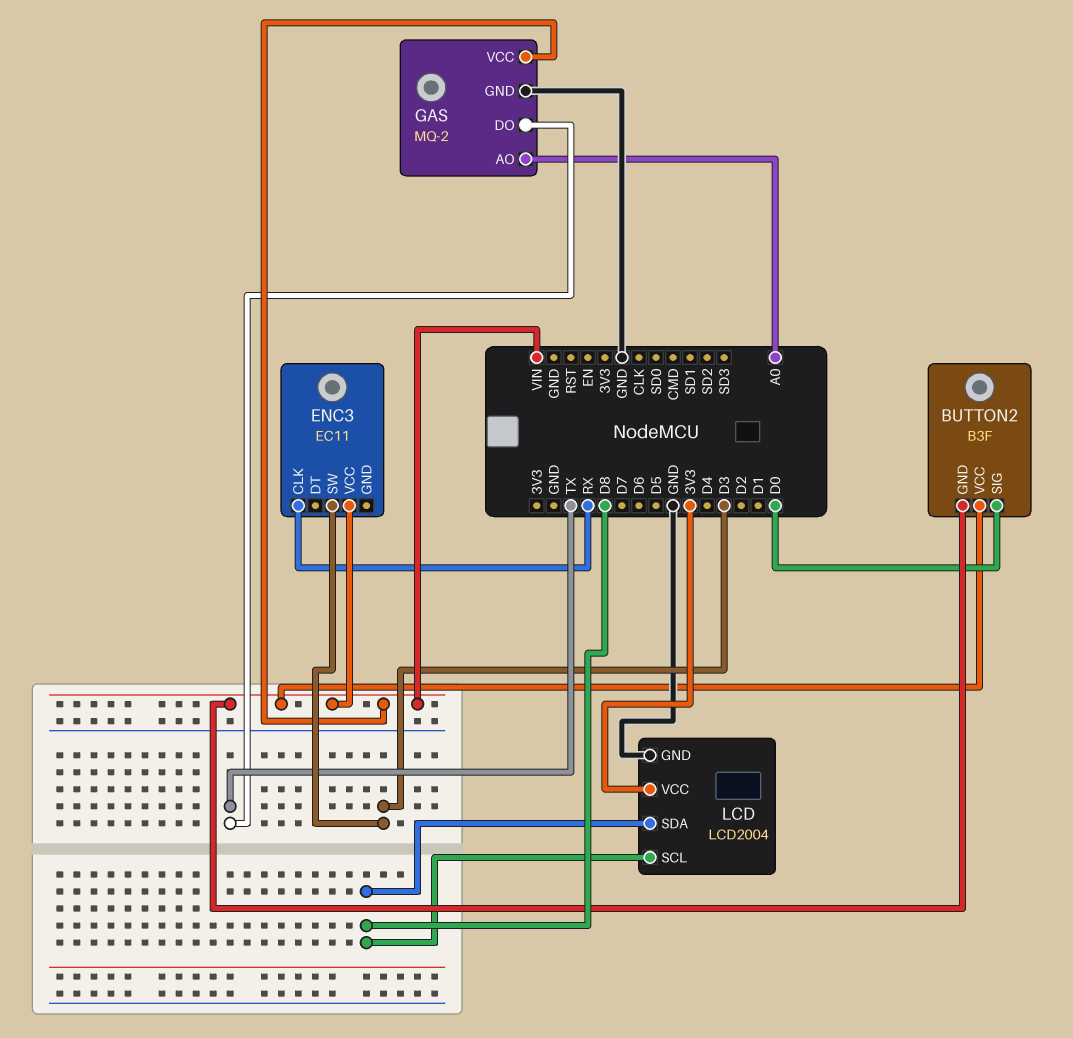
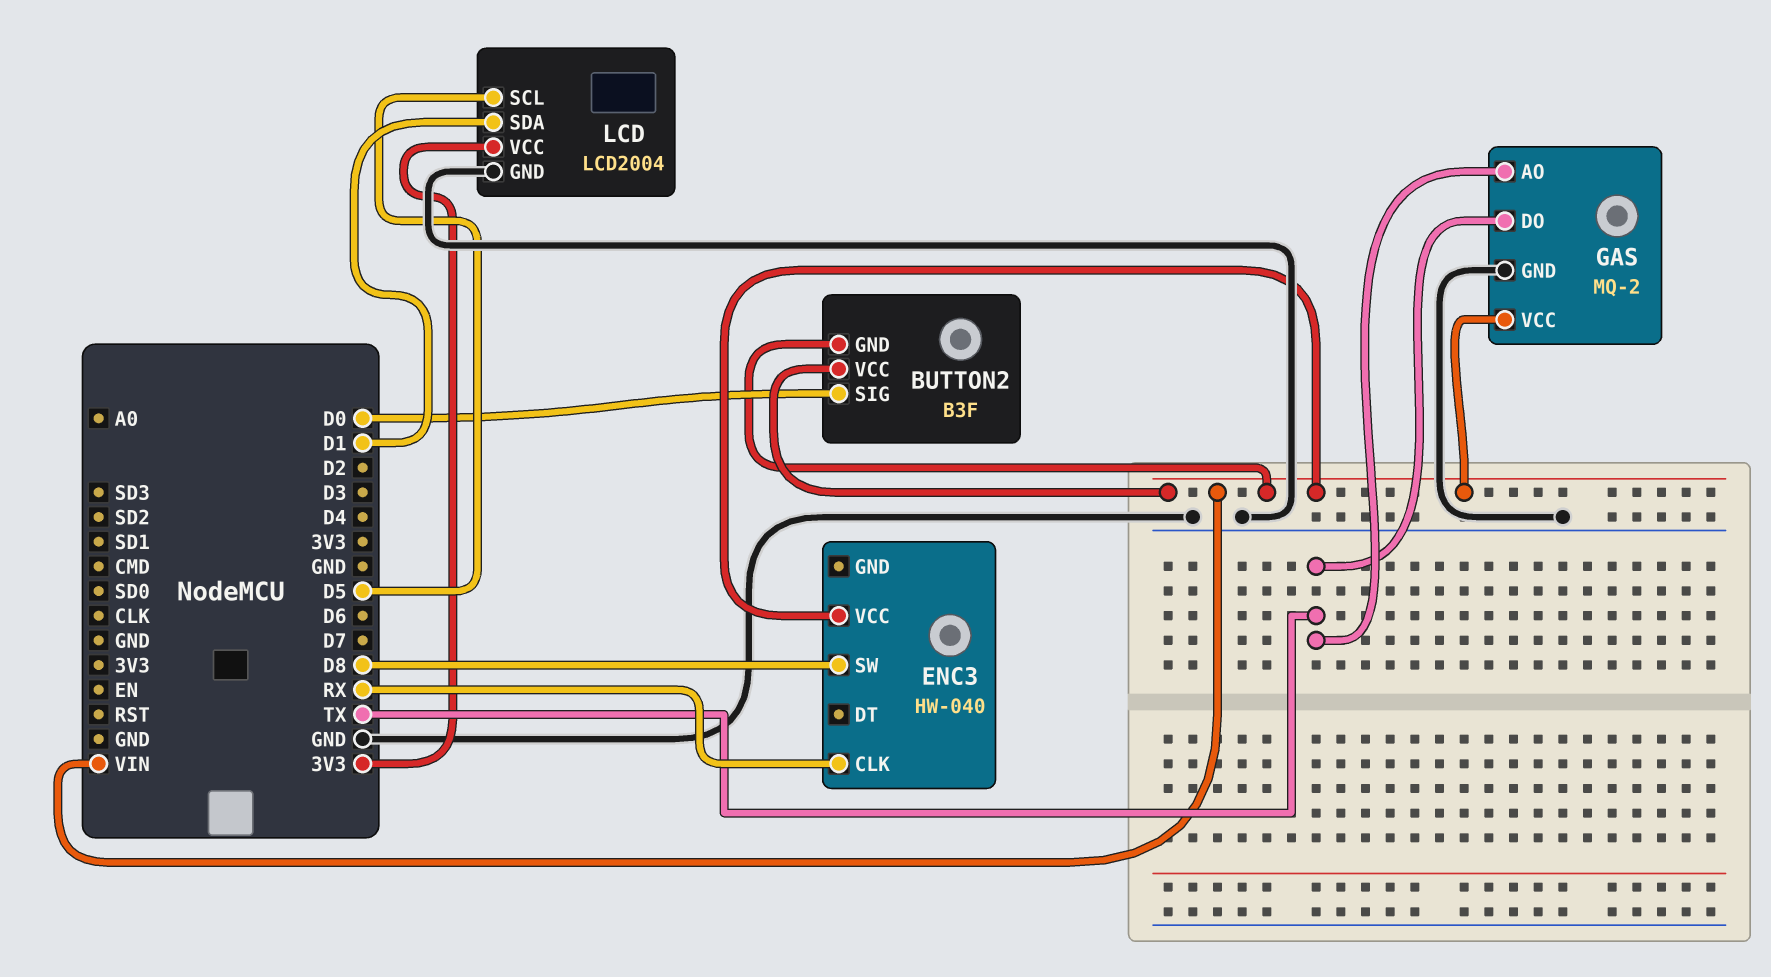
ENC3: EC11 -> HW-040
ENC3 pin SW: D3 -> D8
GAS pin AO: A0 -> TX
LCD pin SCL: D8 -> D5
LCD pin SDA: D8 -> D1

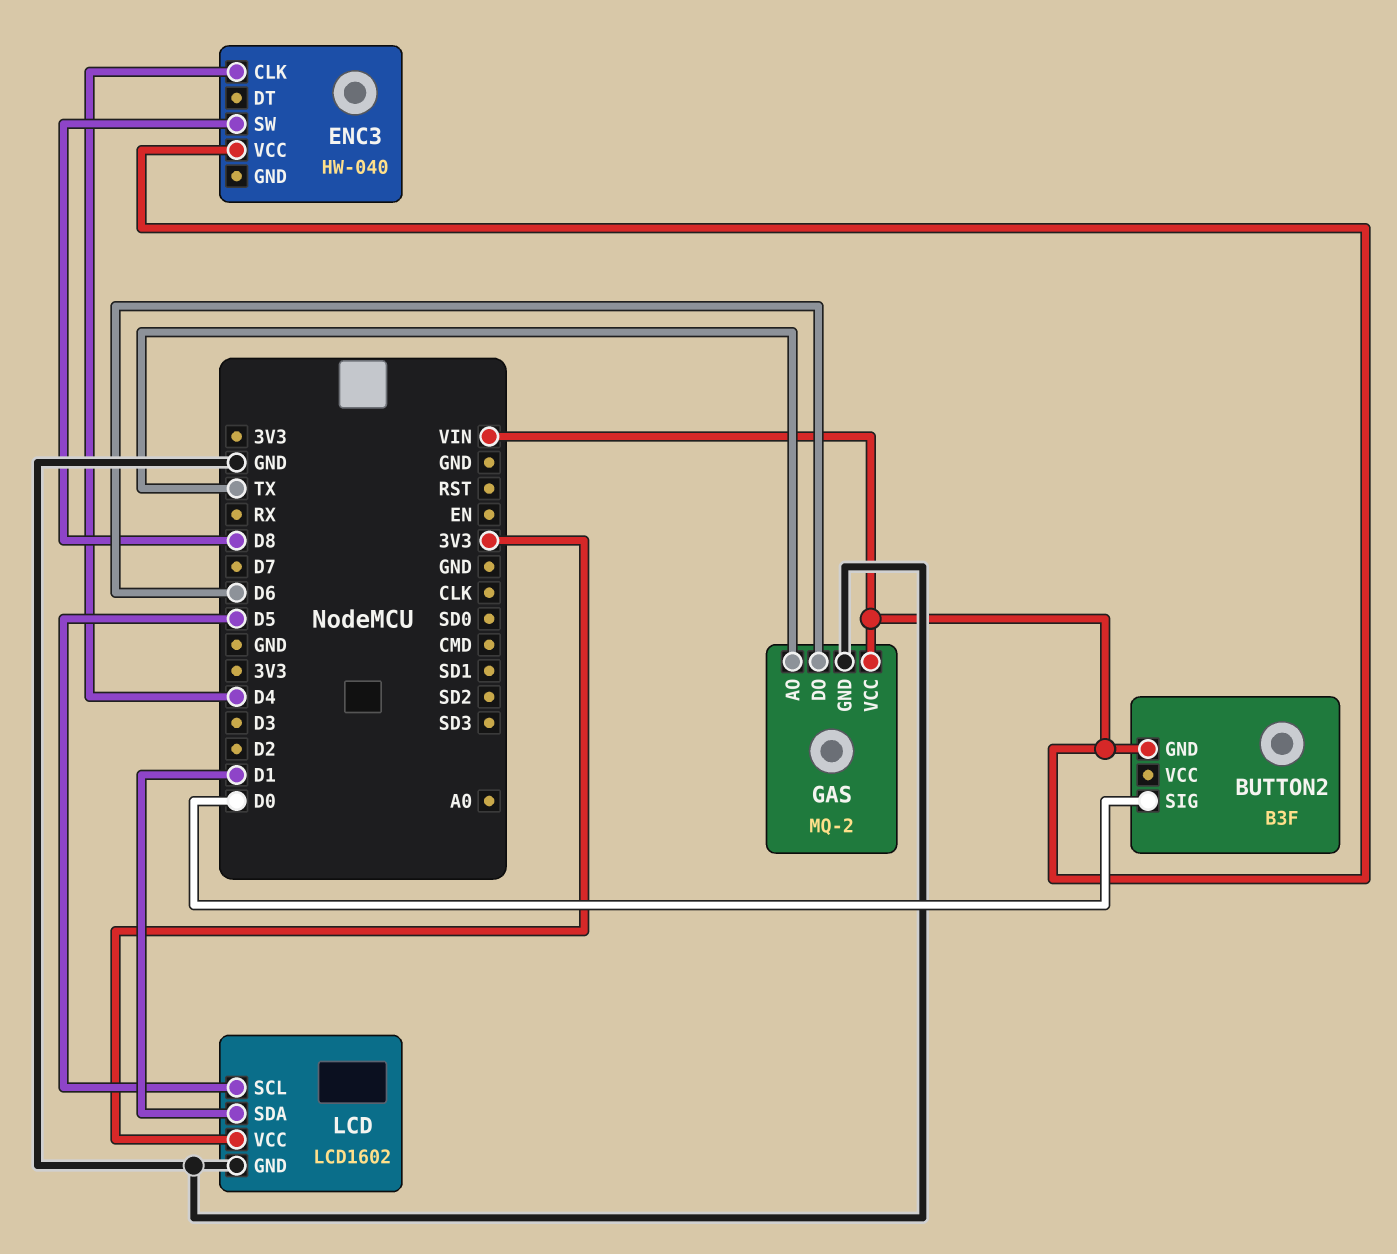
BUTTON2 pin VCC: VIN -> none
ENC3 pin CLK: RX -> D4
GAS pin DO: TX -> D6
LCD: LCD2004 -> LCD1602

